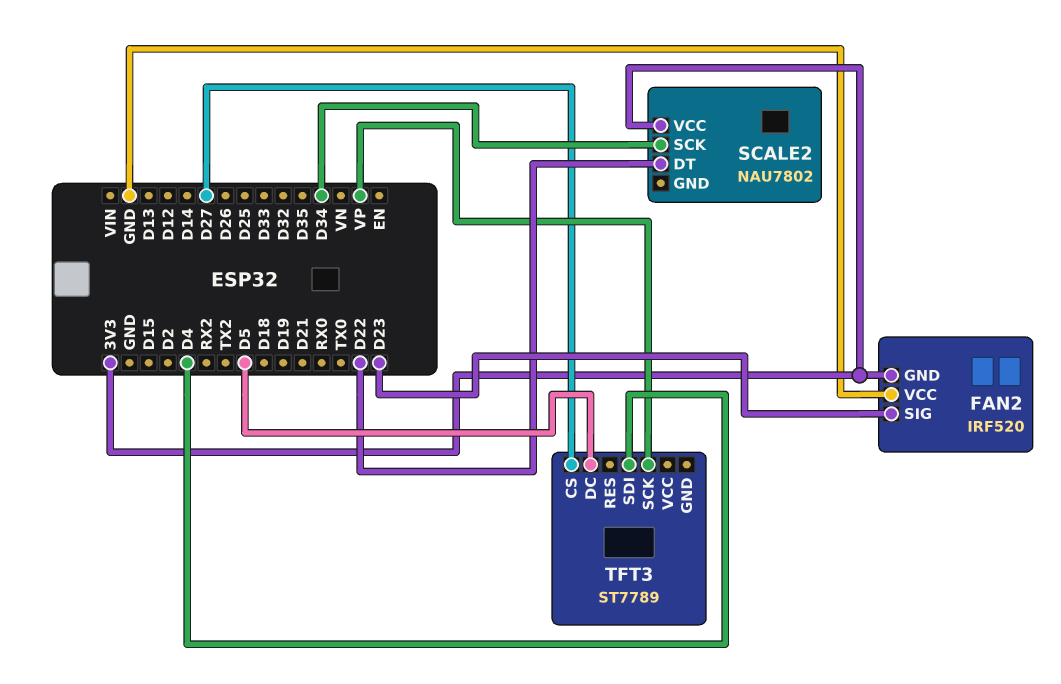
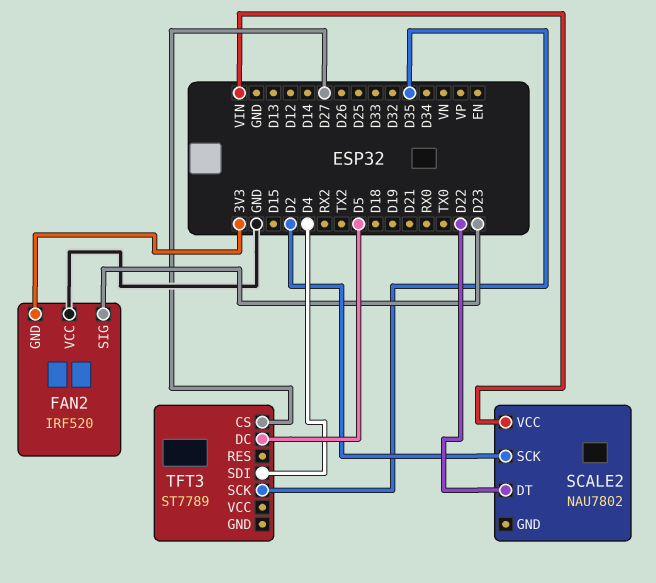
SCALE2 pin SCK: D34 -> D2
SCALE2 pin VCC: 3V3 -> VIN
TFT3 pin SCK: VP -> D35

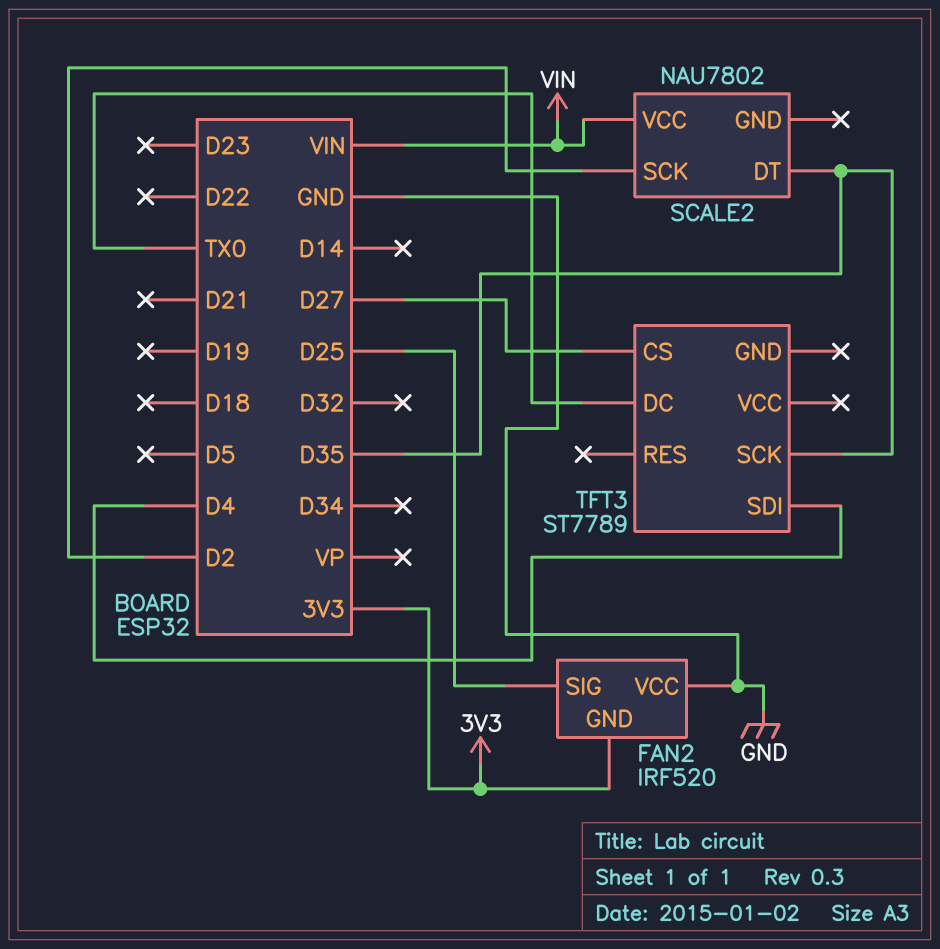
FAN2 pin SIG: D23 -> D25
SCALE2 pin DT: D22 -> D35
TFT3 pin DC: D5 -> TX0

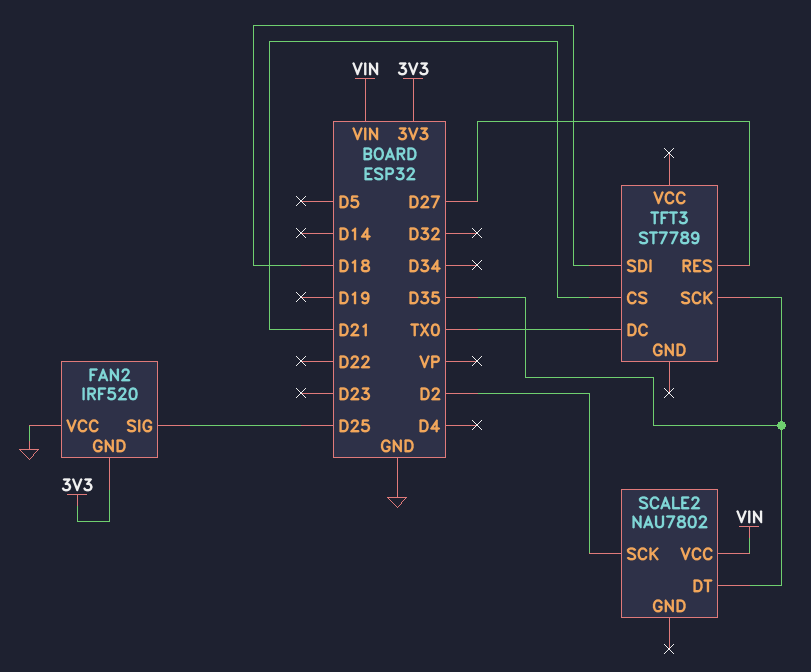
TFT3 pin CS: D27 -> D21
TFT3 pin RES: none -> D27
TFT3 pin SDI: D4 -> D18

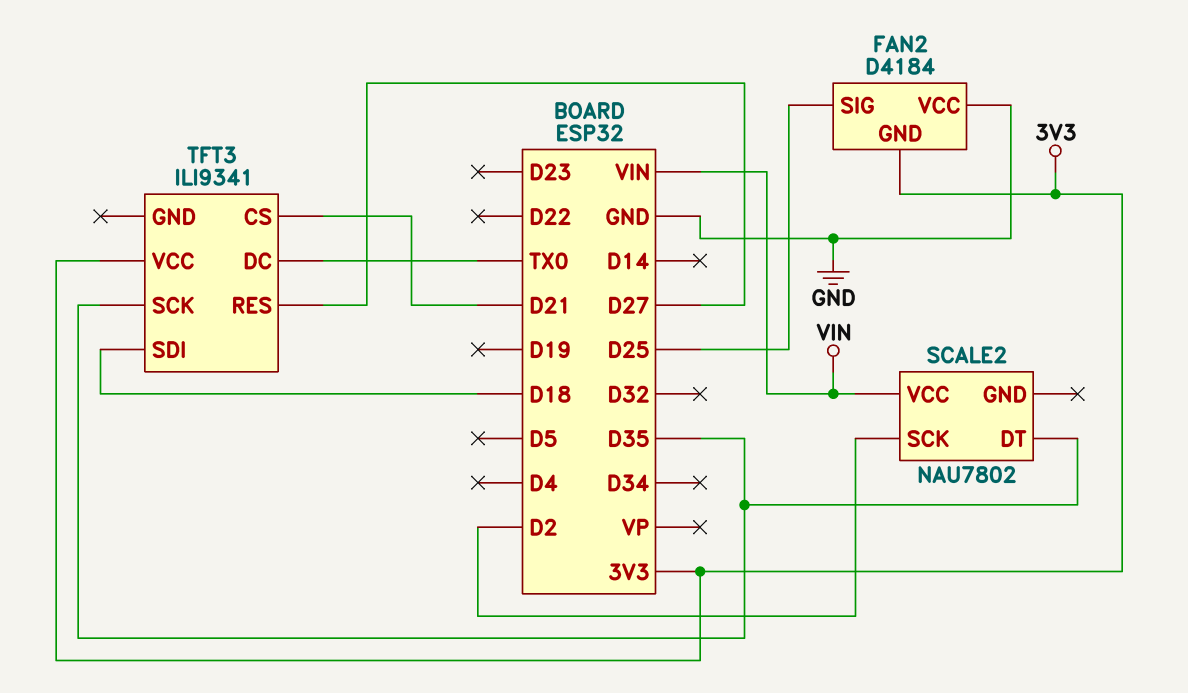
FAN2: IRF520 -> D4184
TFT3: ST7789 -> ILI9341
TFT3 pin VCC: none -> 3V3

